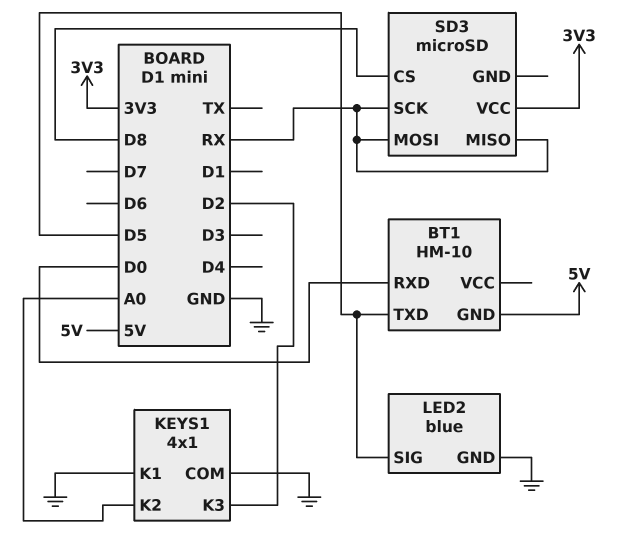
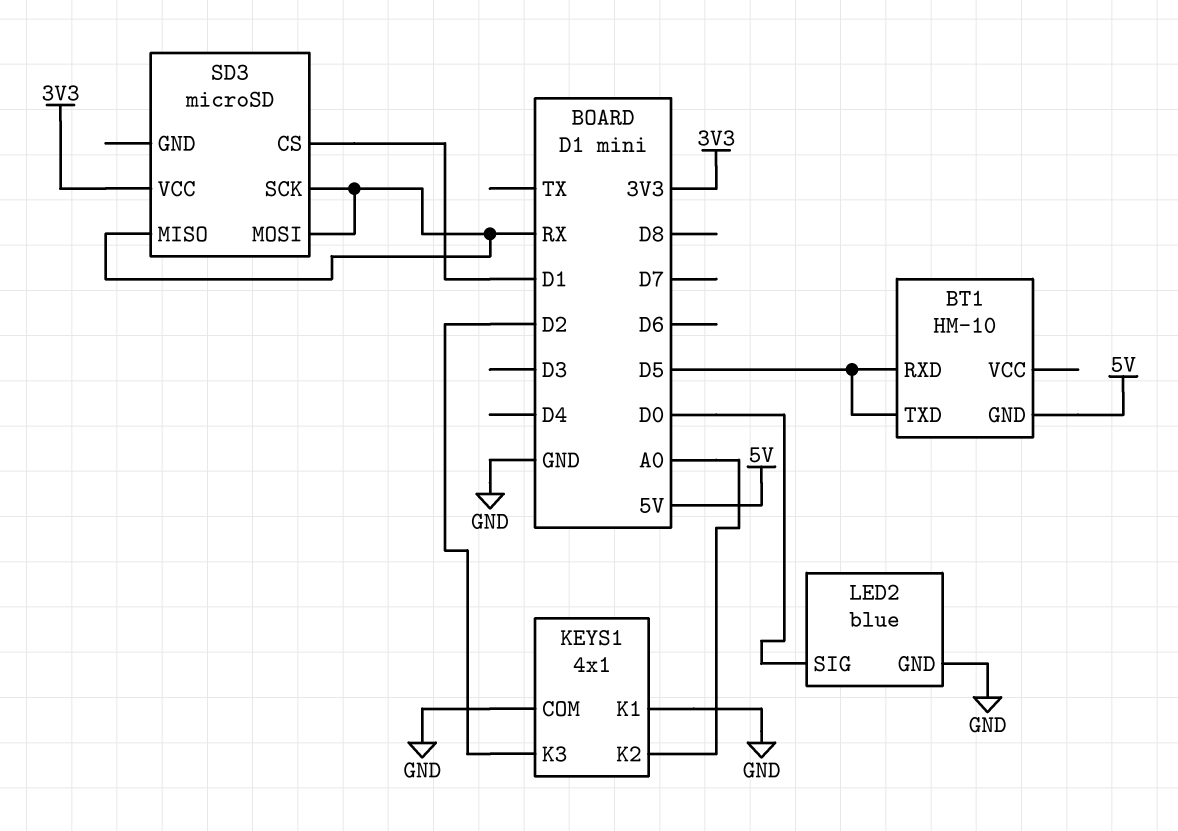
BT1 pin RXD: D0 -> D5
LED2 pin SIG: D5 -> D0
SD3 pin CS: D8 -> D1

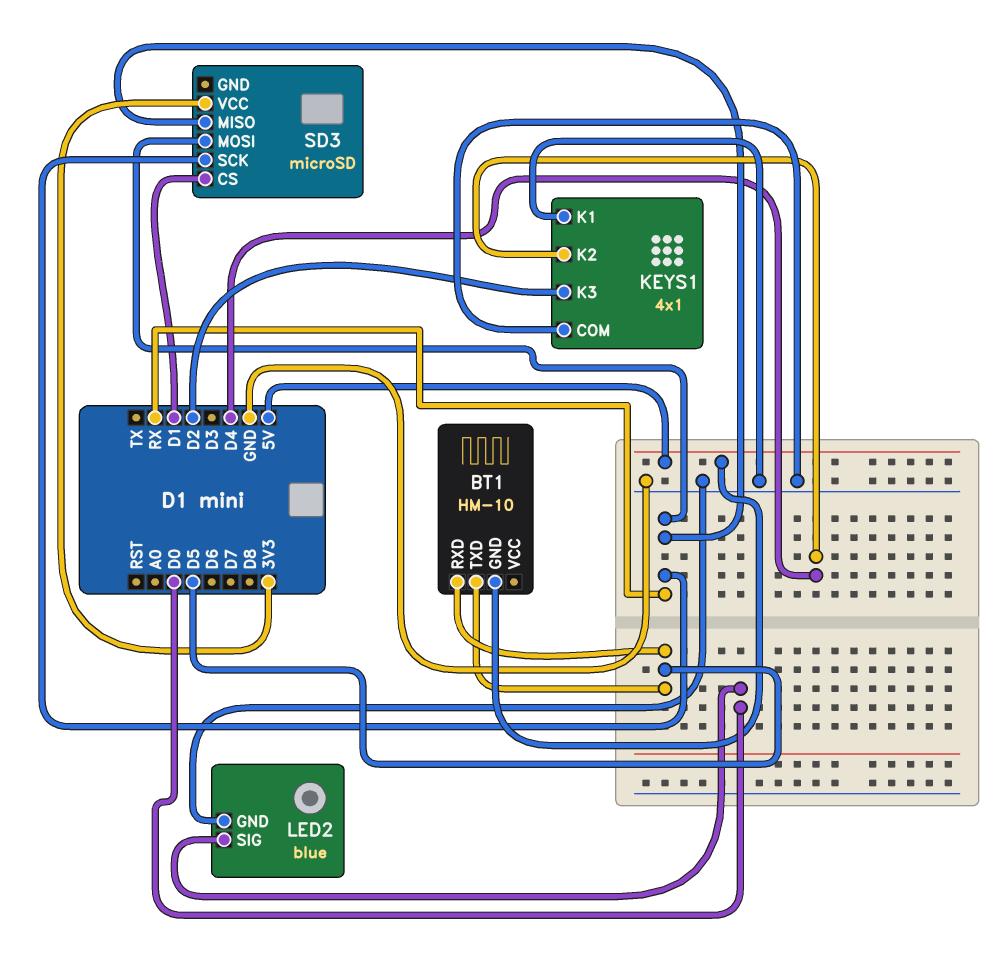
KEYS1 pin K2: A0 -> D4

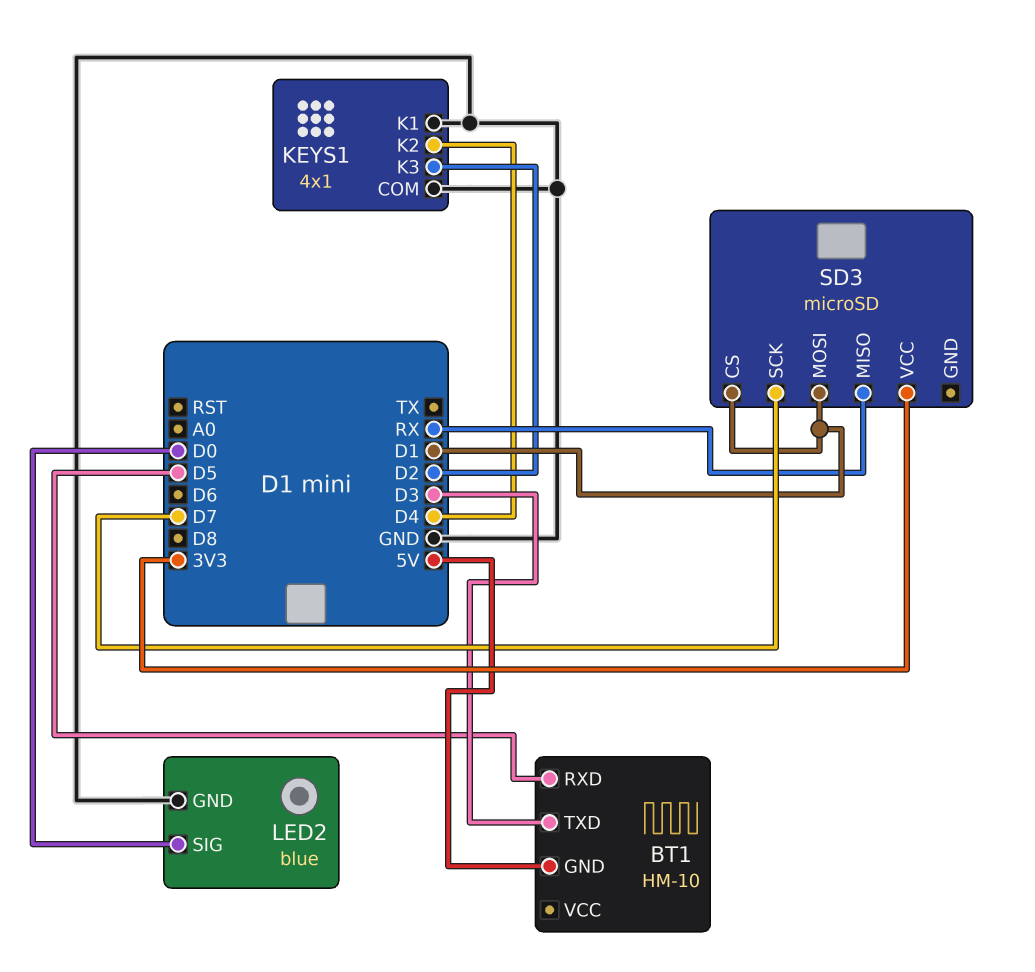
BT1 pin TXD: D5 -> D3
SD3 pin MOSI: RX -> D1
SD3 pin SCK: RX -> D7

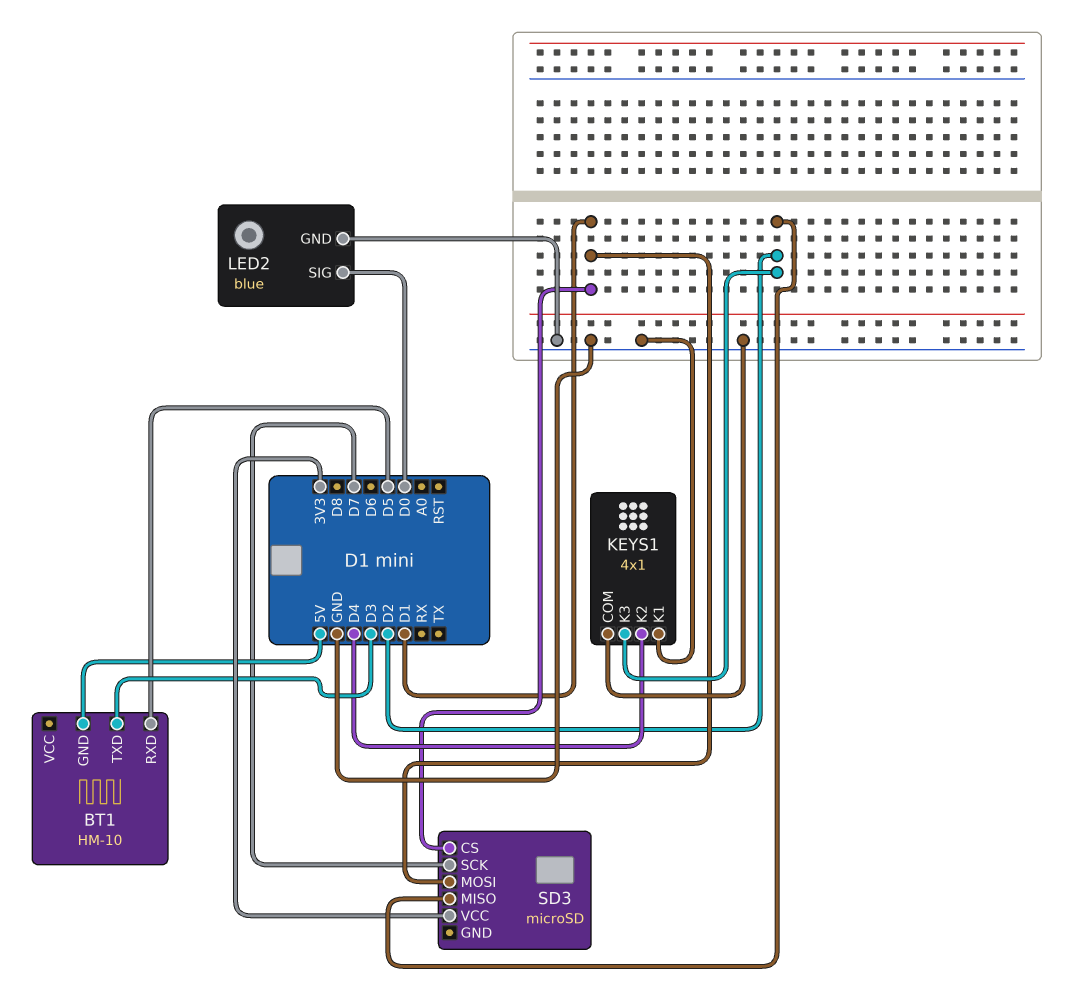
SD3 pin MISO: RX -> D2

